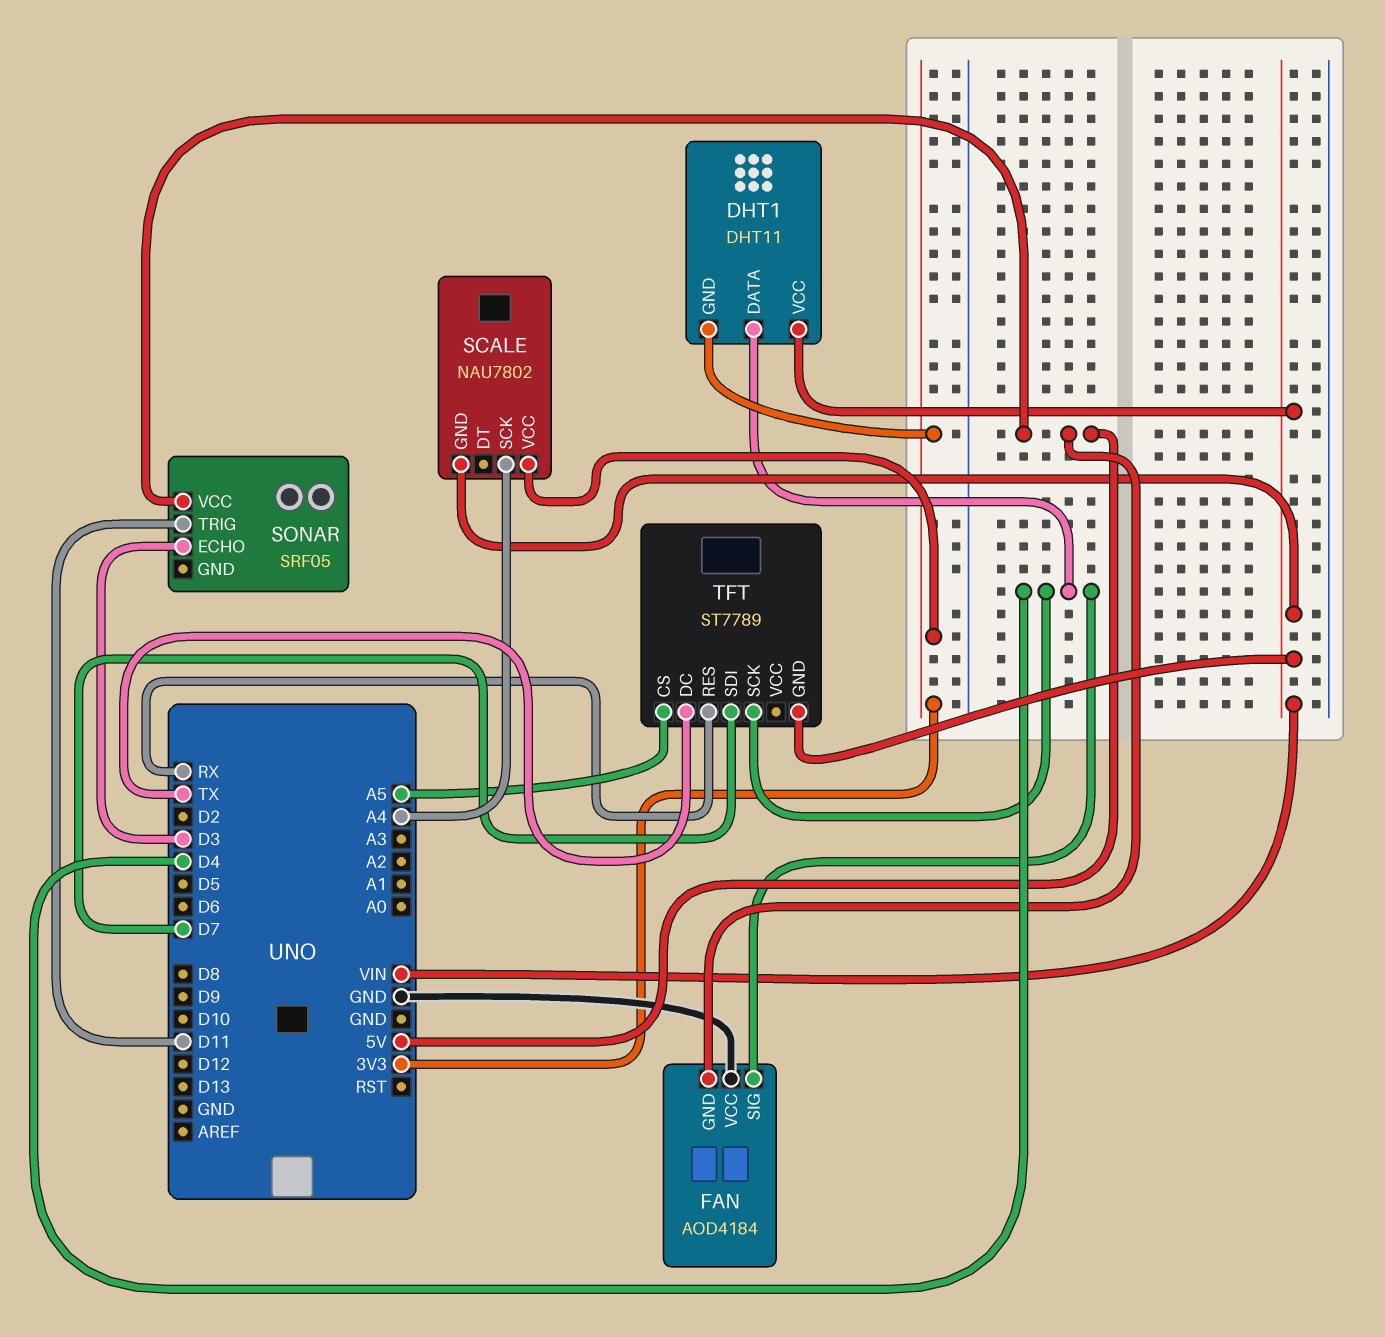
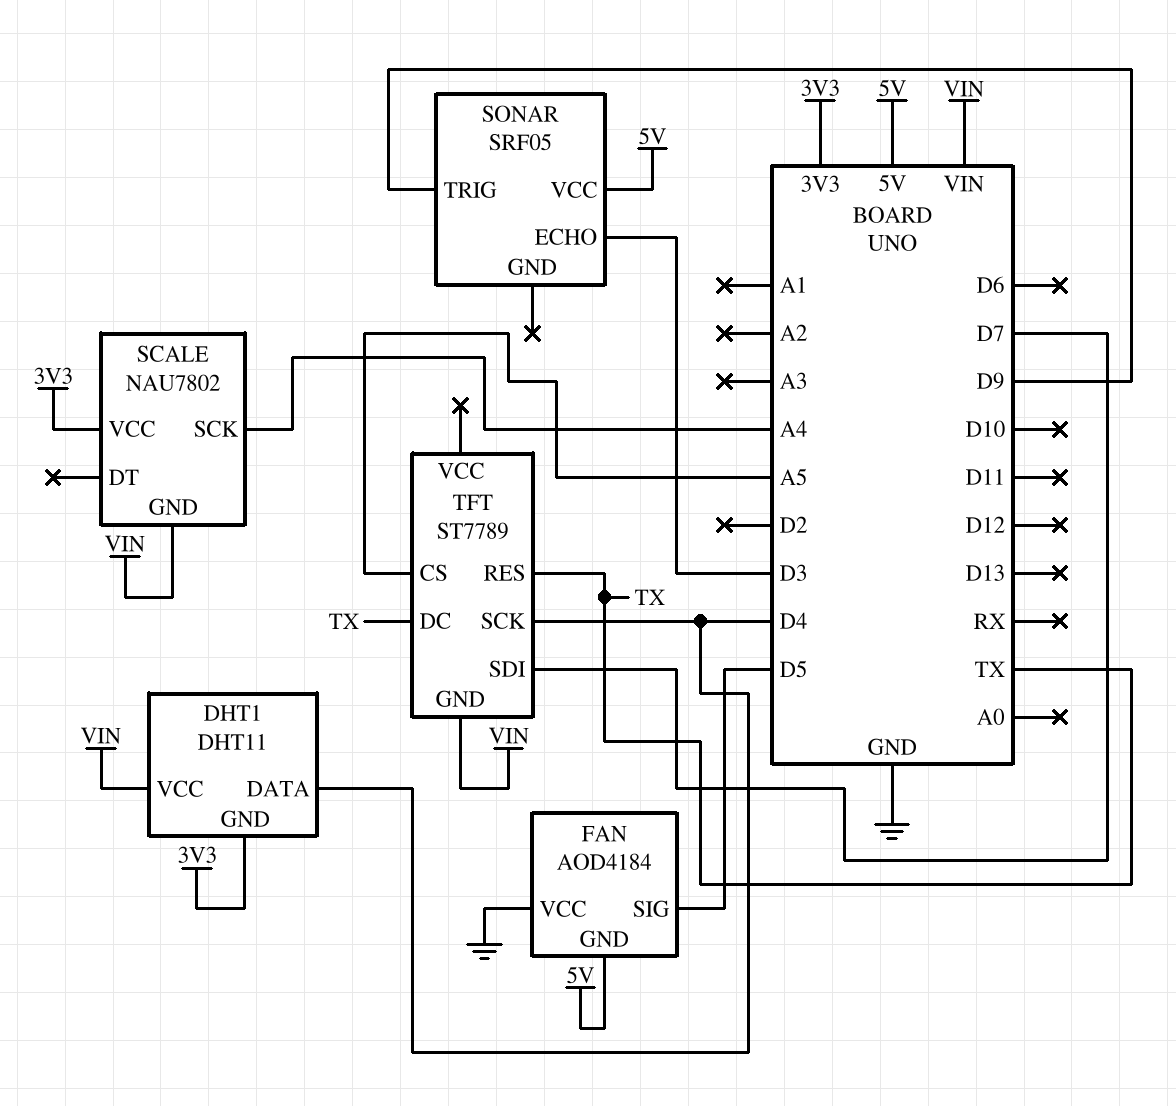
FAN pin SIG: D4 -> D5
SONAR pin TRIG: D11 -> D9
TFT pin RES: RX -> TX

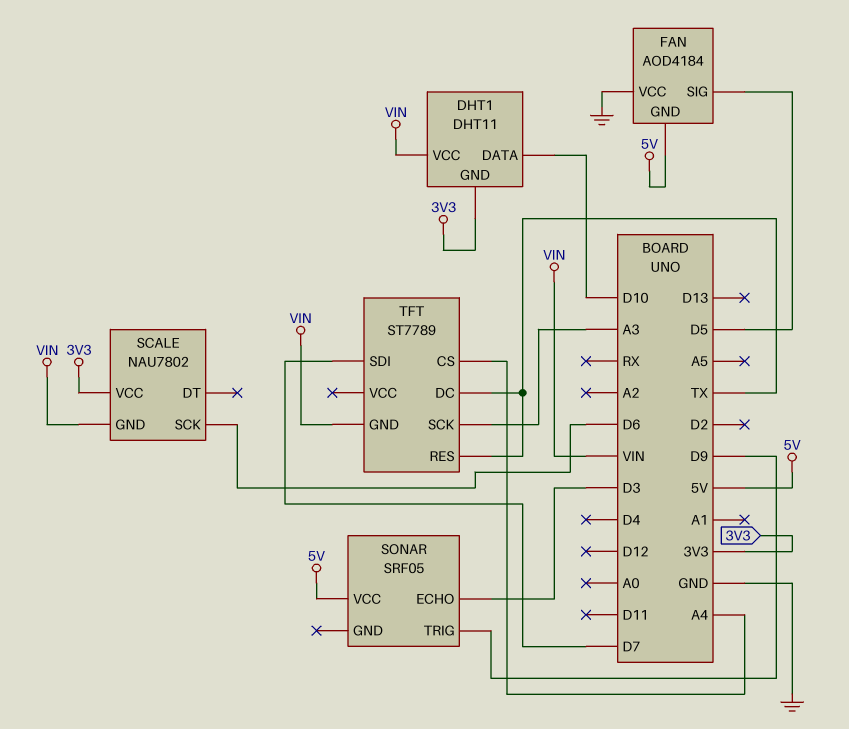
DHT1 pin DATA: D4 -> D10
SCALE pin SCK: A4 -> D6
TFT pin CS: A5 -> A4
TFT pin SCK: D4 -> A3

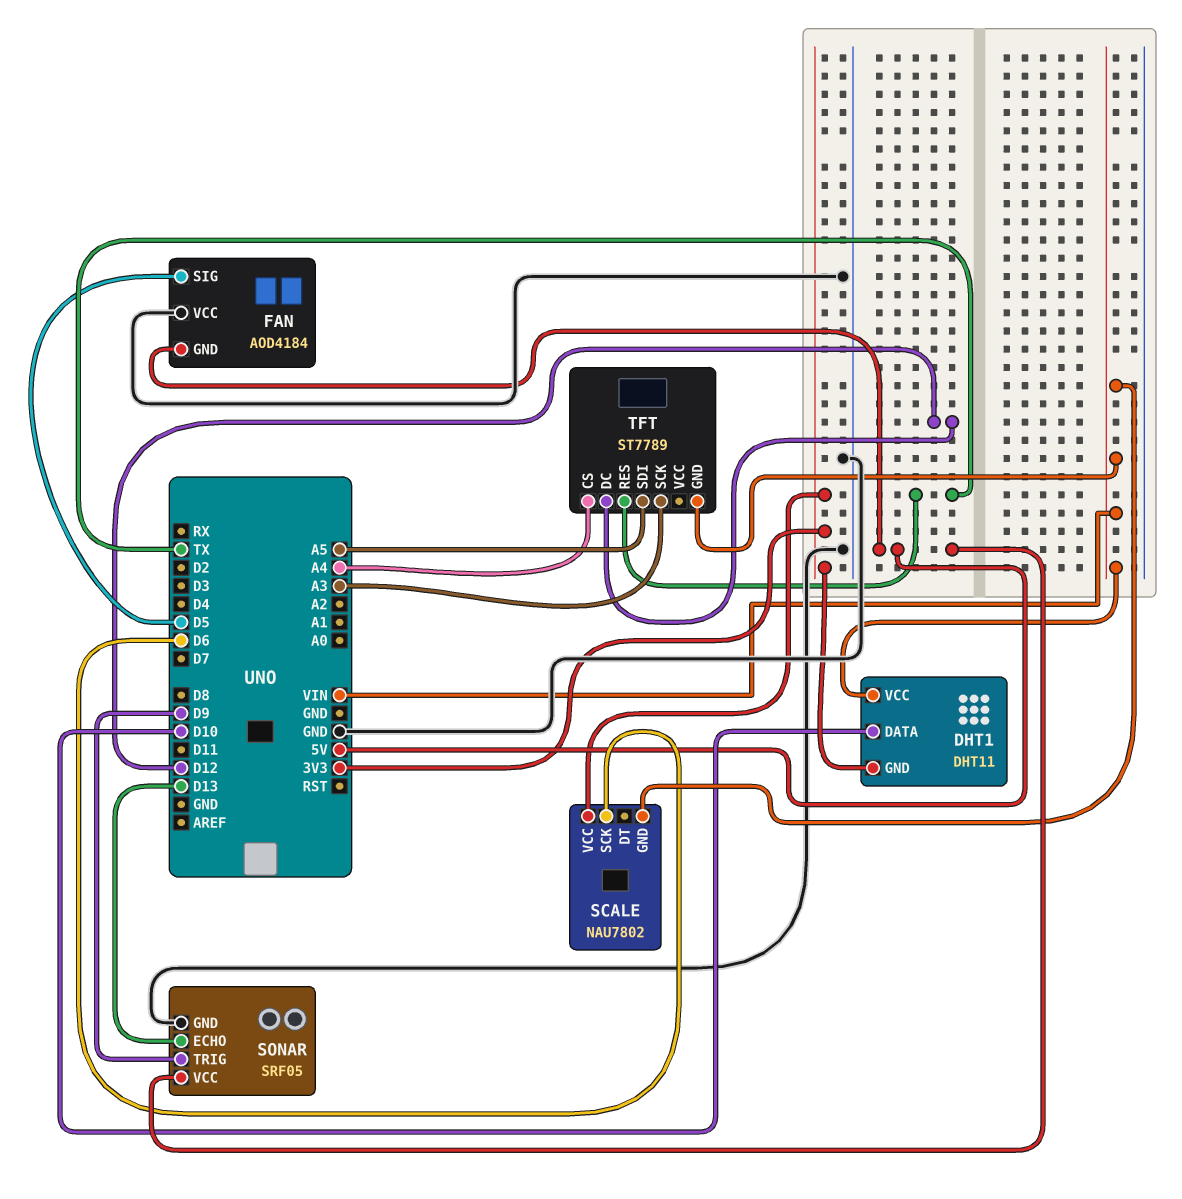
SONAR pin ECHO: D3 -> D13
SONAR pin GND: none -> GND
TFT pin DC: TX -> D12
TFT pin SDI: D7 -> A5

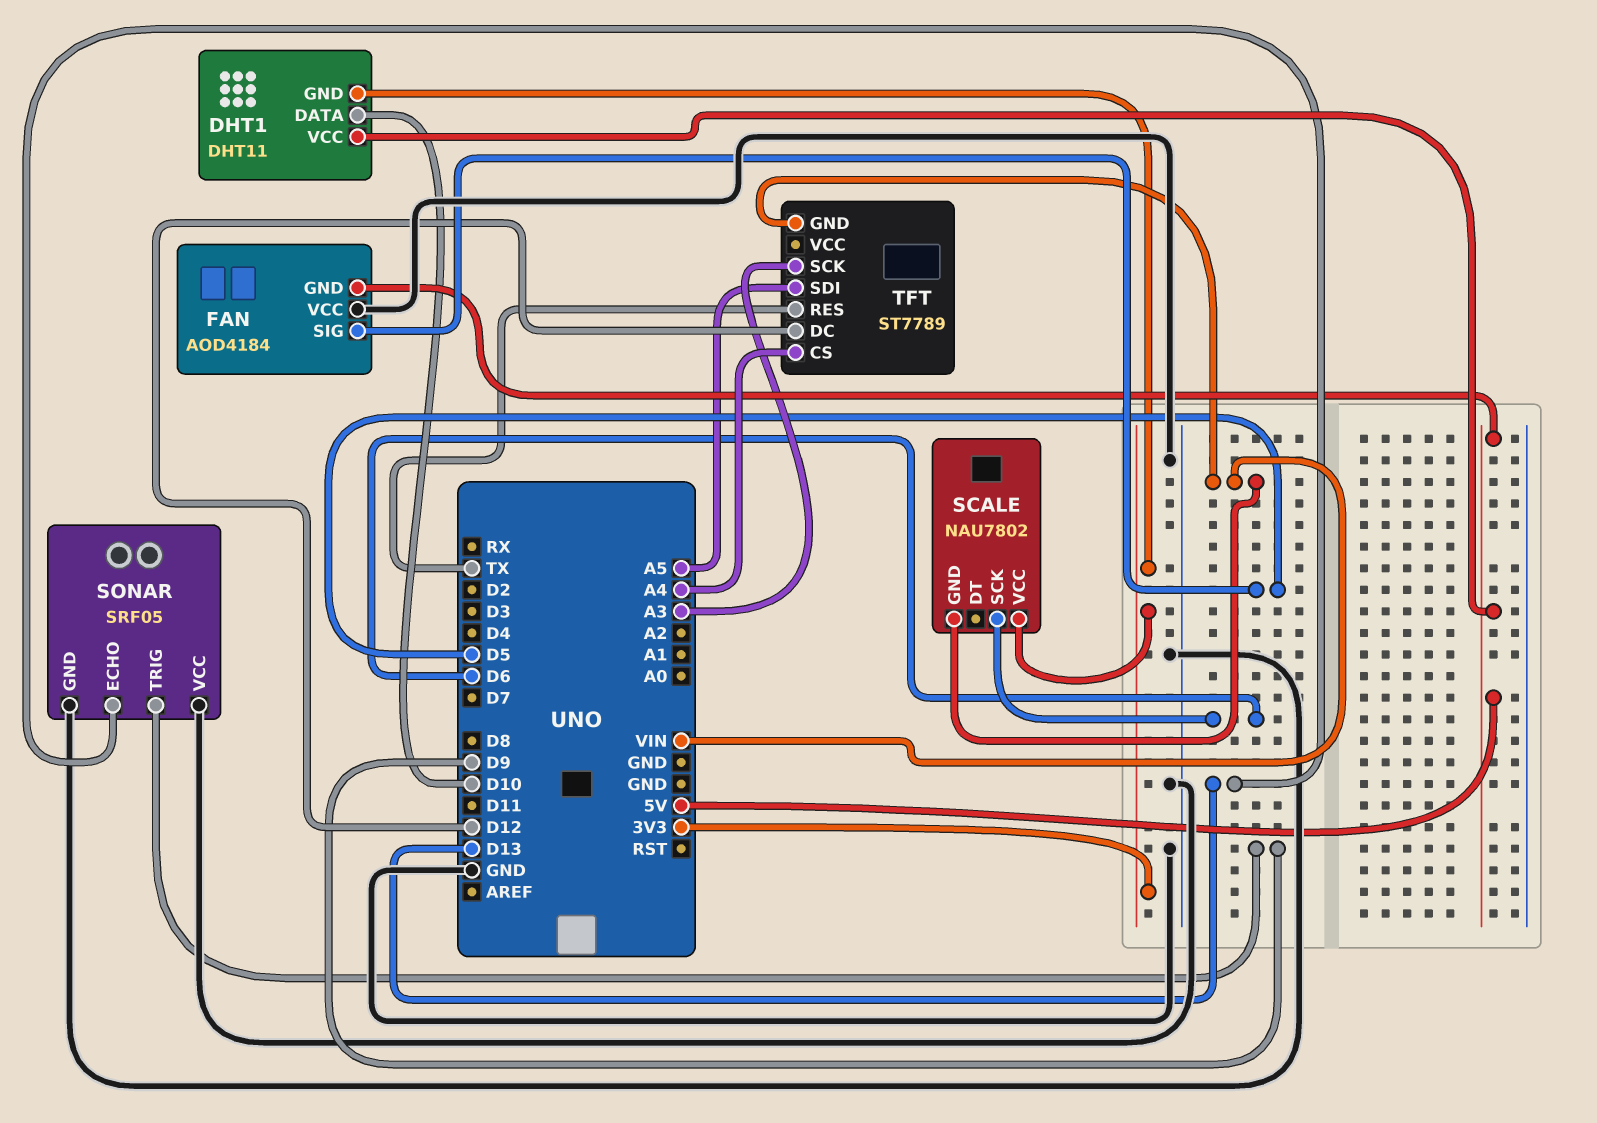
DHT1 pin VCC: VIN -> 5V
SONAR pin VCC: 5V -> GND

